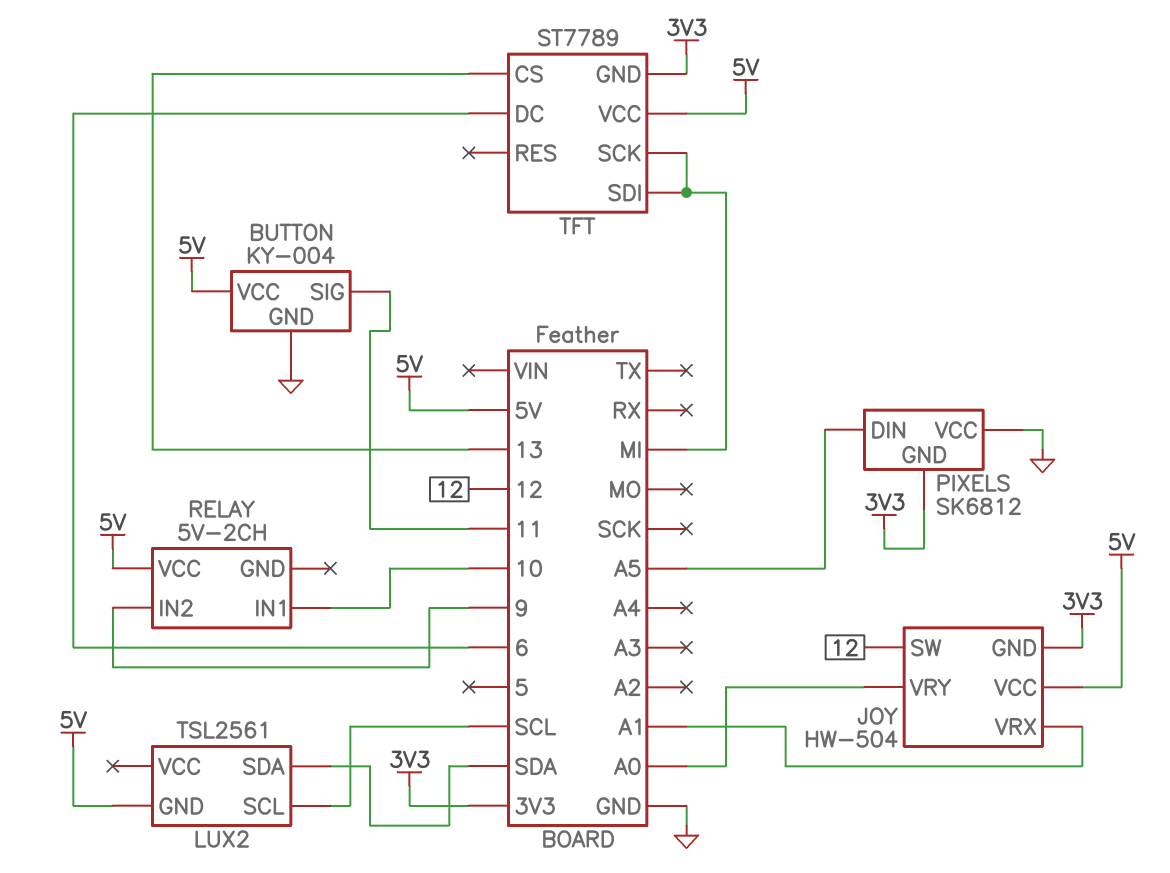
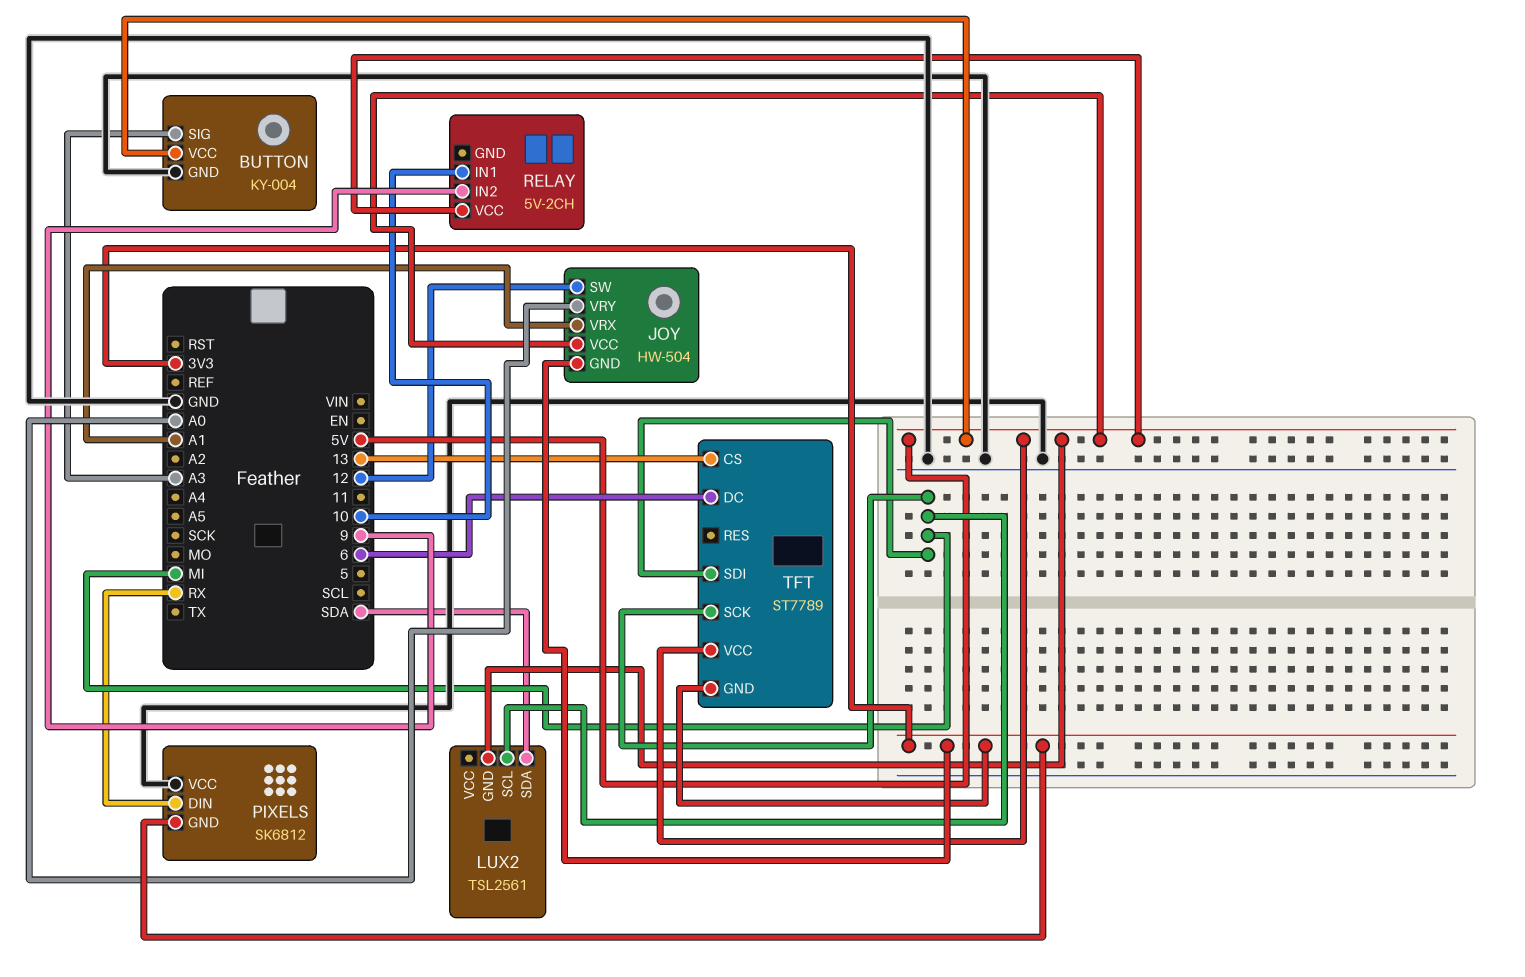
BUTTON pin SIG: 11 -> A3
LUX2 pin SCL: SCL -> MI
PIXELS pin DIN: A5 -> RX

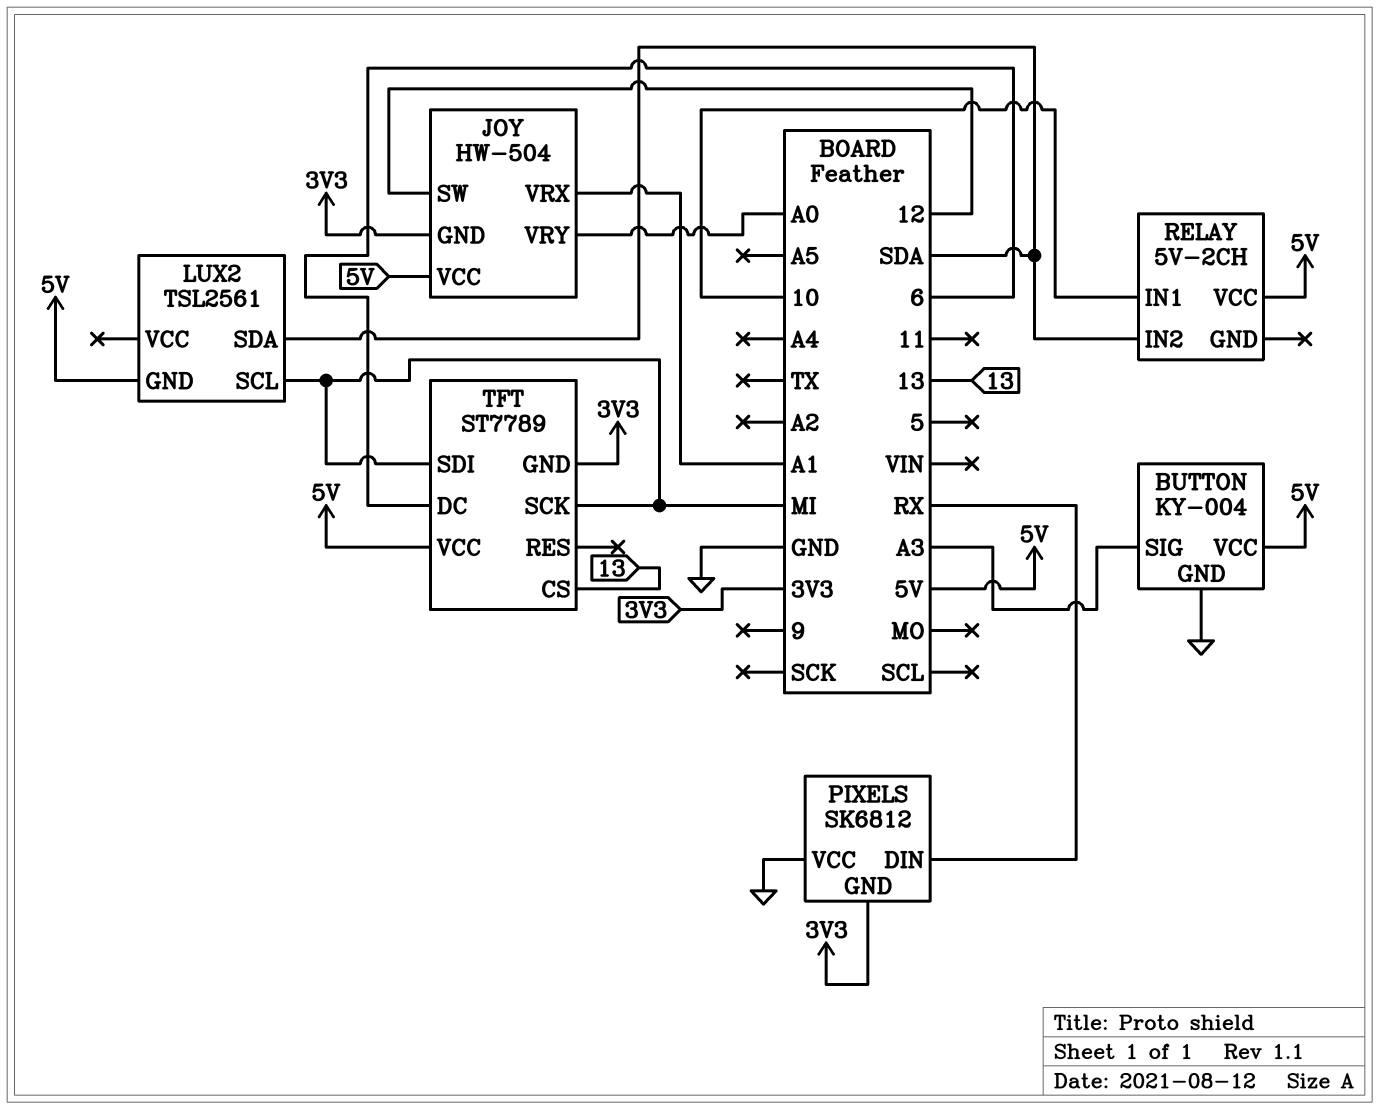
RELAY pin IN2: 9 -> SDA

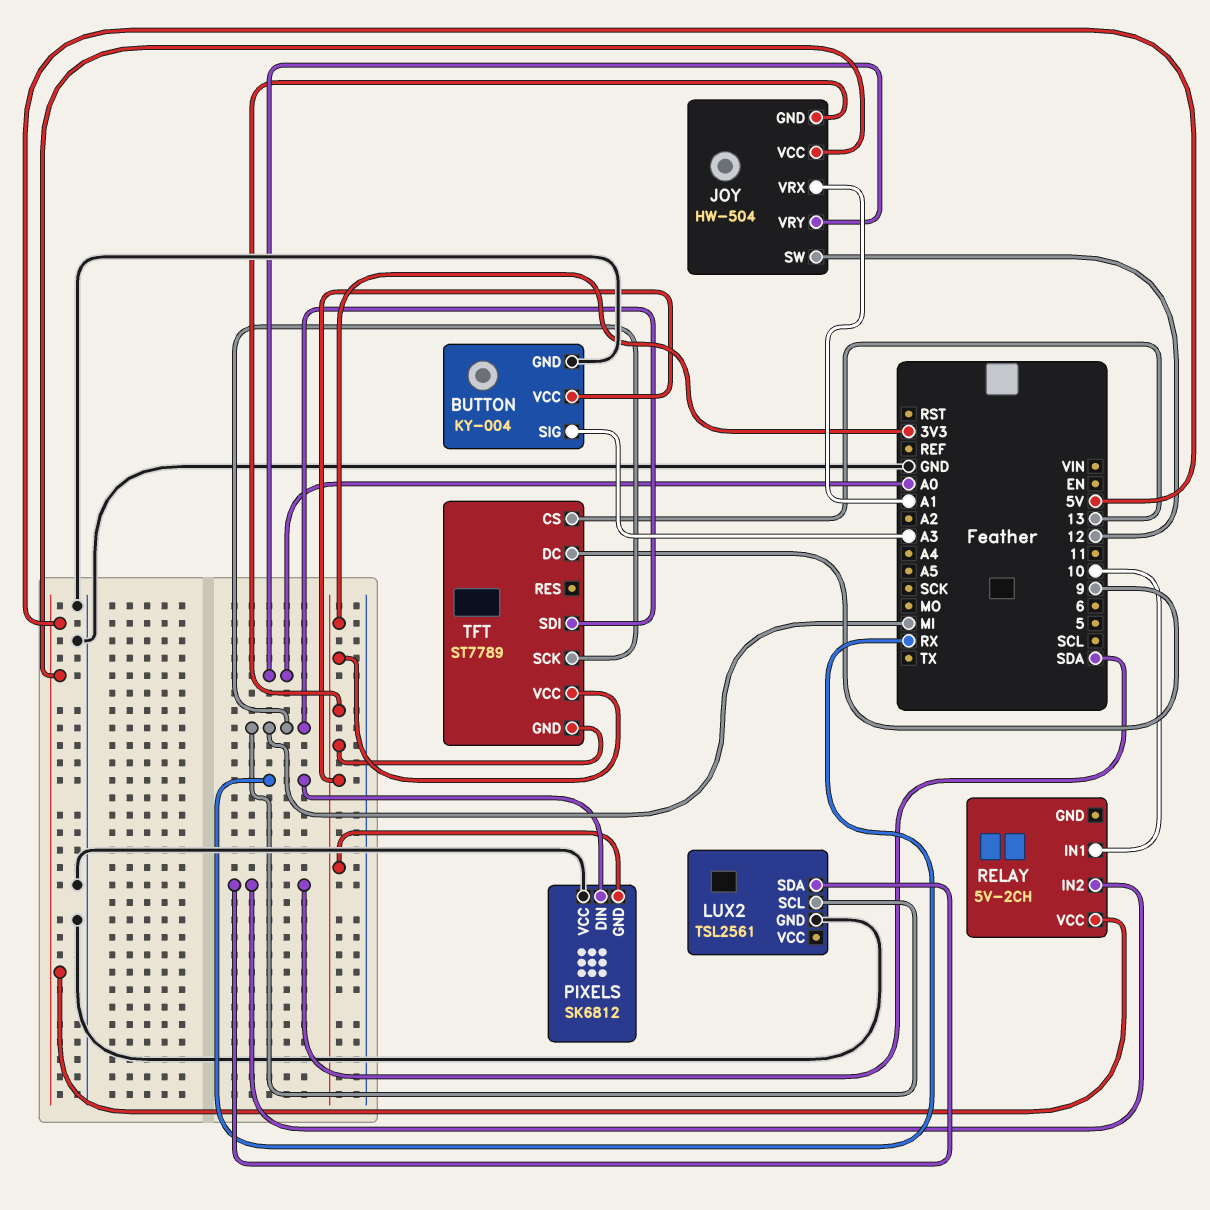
BUTTON pin VCC: 5V -> 3V3
LUX2 pin GND: 5V -> GND
TFT pin DC: 6 -> 9
TFT pin VCC: 5V -> 3V3

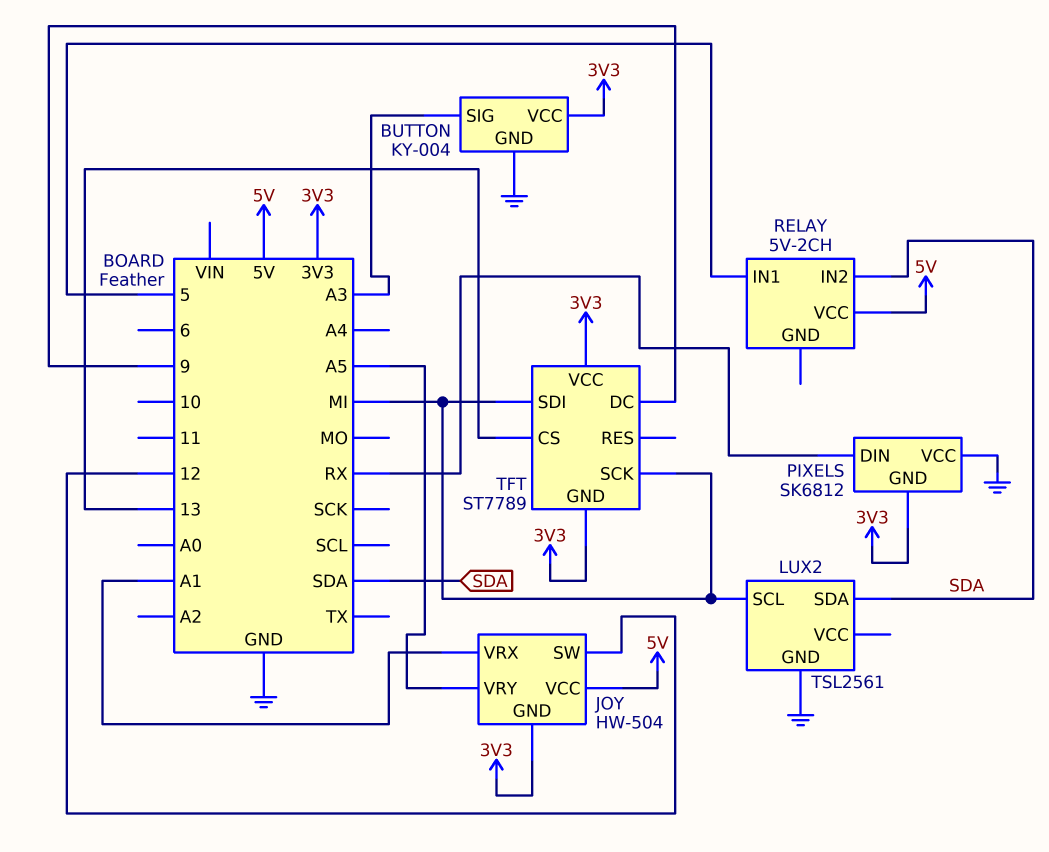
JOY pin VRY: A0 -> A5
RELAY pin IN1: 10 -> 5

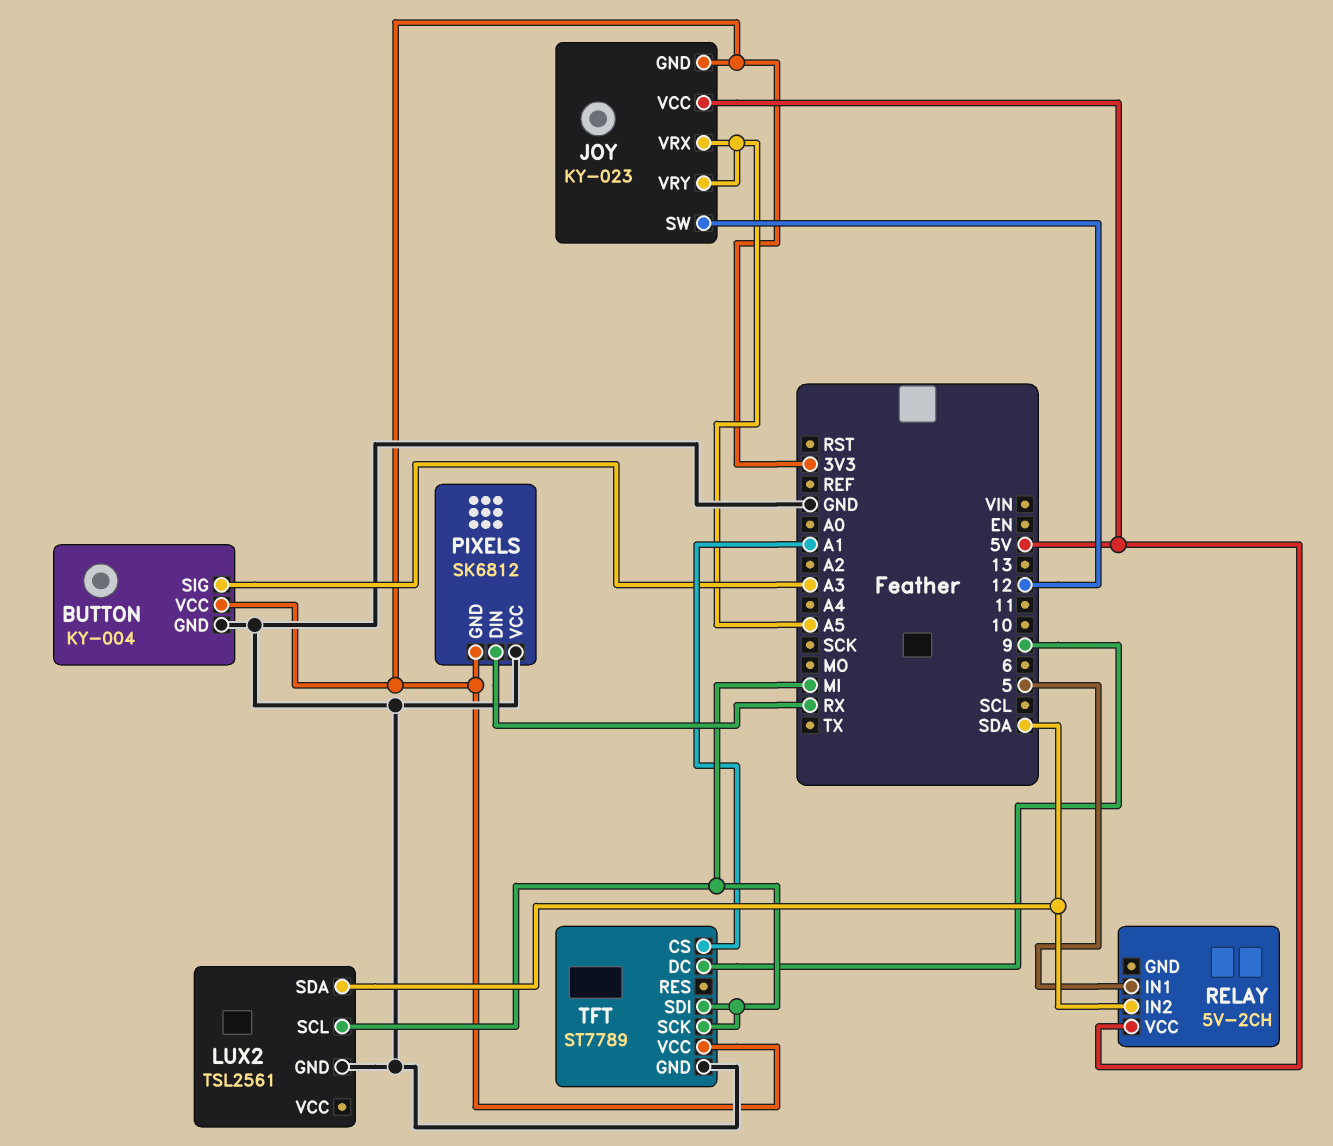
JOY: HW-504 -> KY-023
JOY pin VRX: A1 -> A5
TFT pin CS: 13 -> A1
TFT pin GND: 3V3 -> GND

